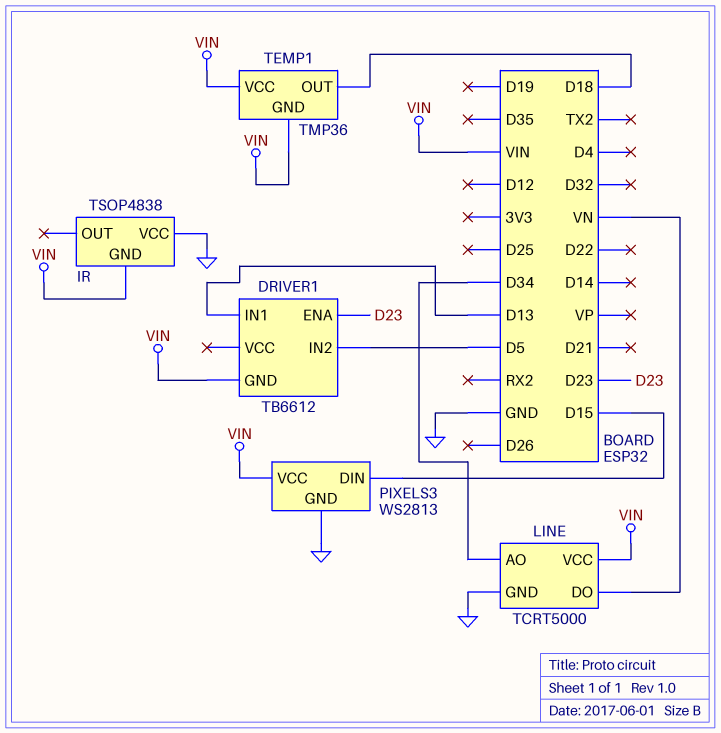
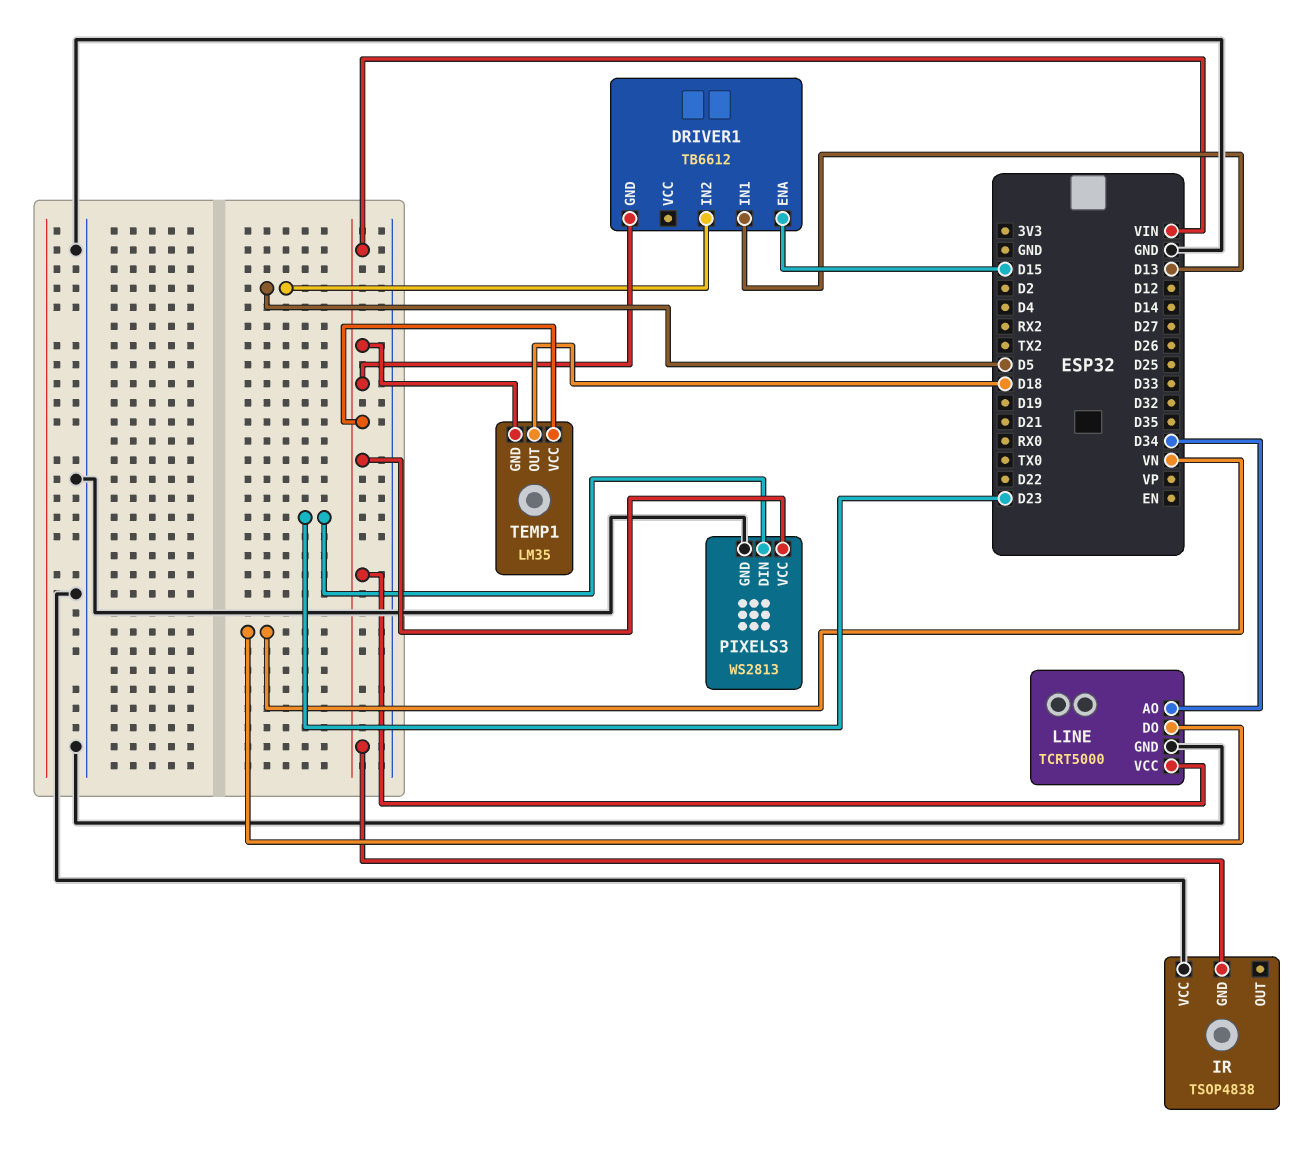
DRIVER1 pin ENA: D23 -> D15
PIXELS3 pin DIN: D15 -> D23
TEMP1: TMP36 -> LM35

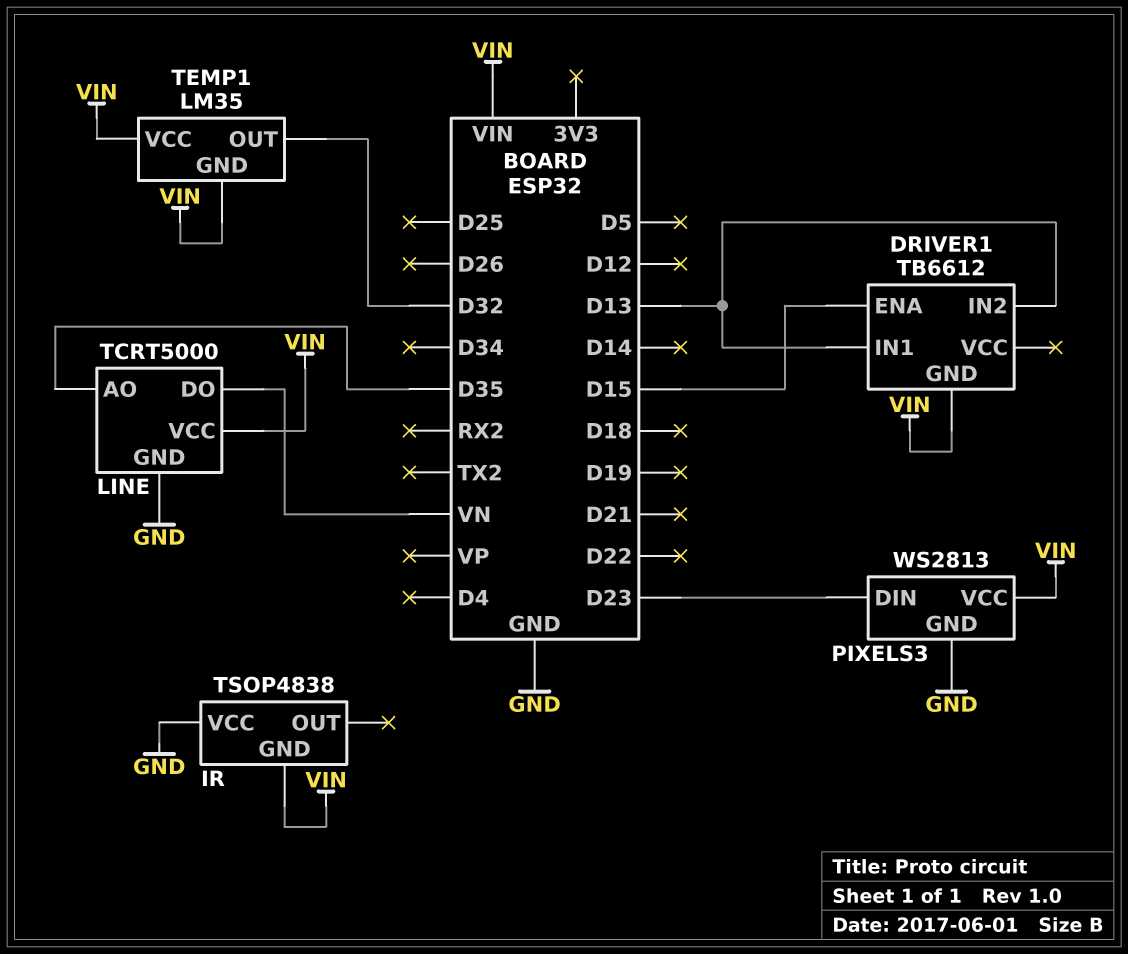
DRIVER1 pin IN2: D5 -> D13
LINE pin AO: D34 -> D35
TEMP1 pin OUT: D18 -> D32

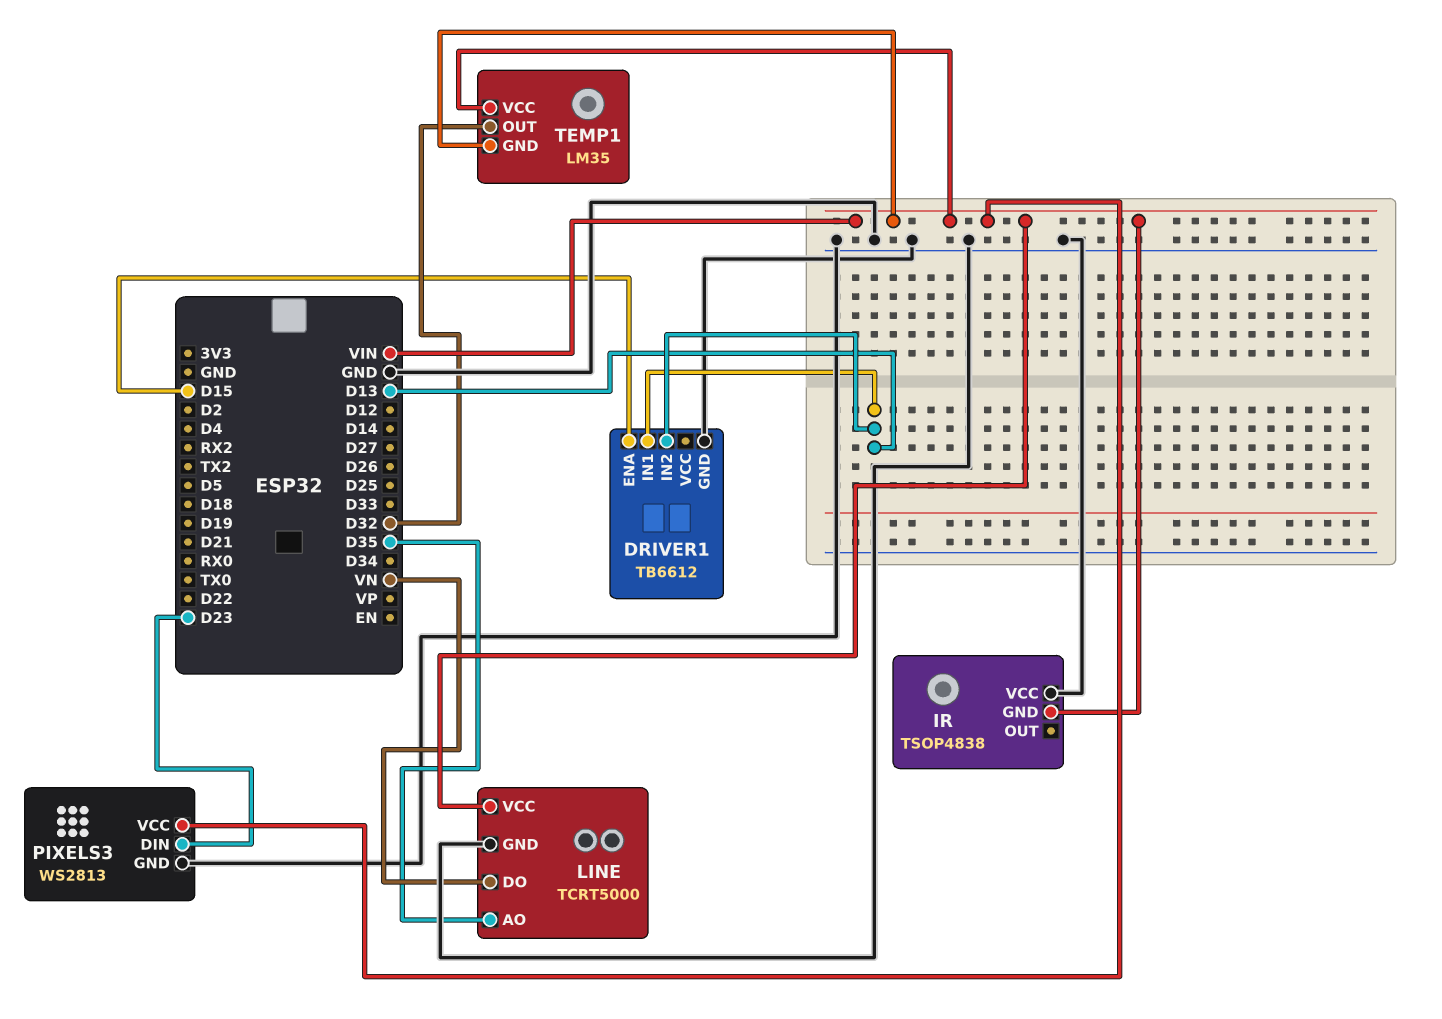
DRIVER1 pin GND: VIN -> GND

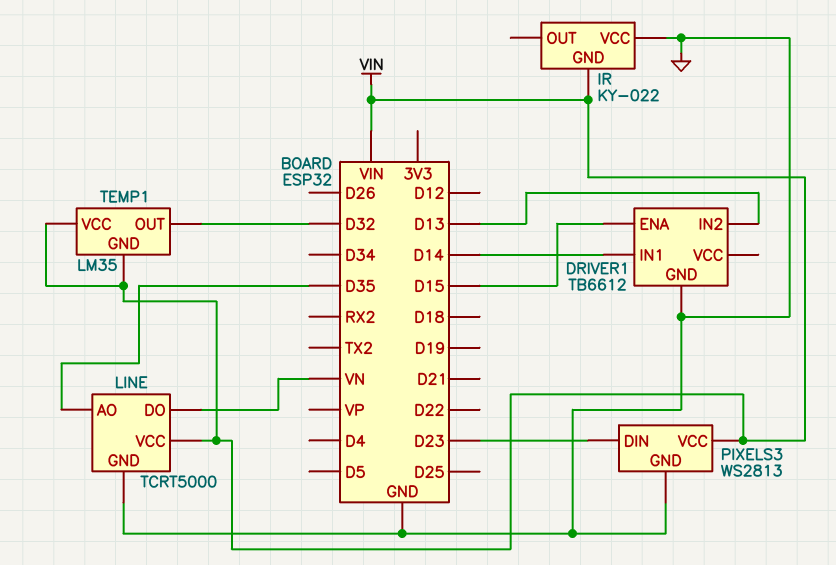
DRIVER1 pin IN1: D13 -> D14
IR: TSOP4838 -> KY-022

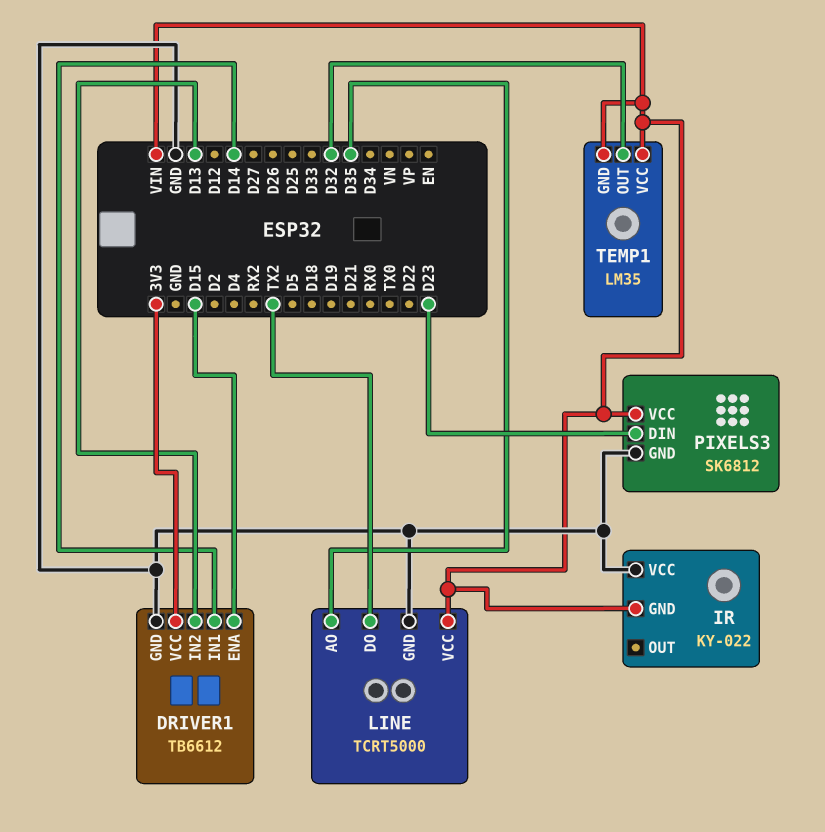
DRIVER1 pin VCC: none -> 3V3
LINE pin DO: VN -> TX2
PIXELS3: WS2813 -> SK6812

